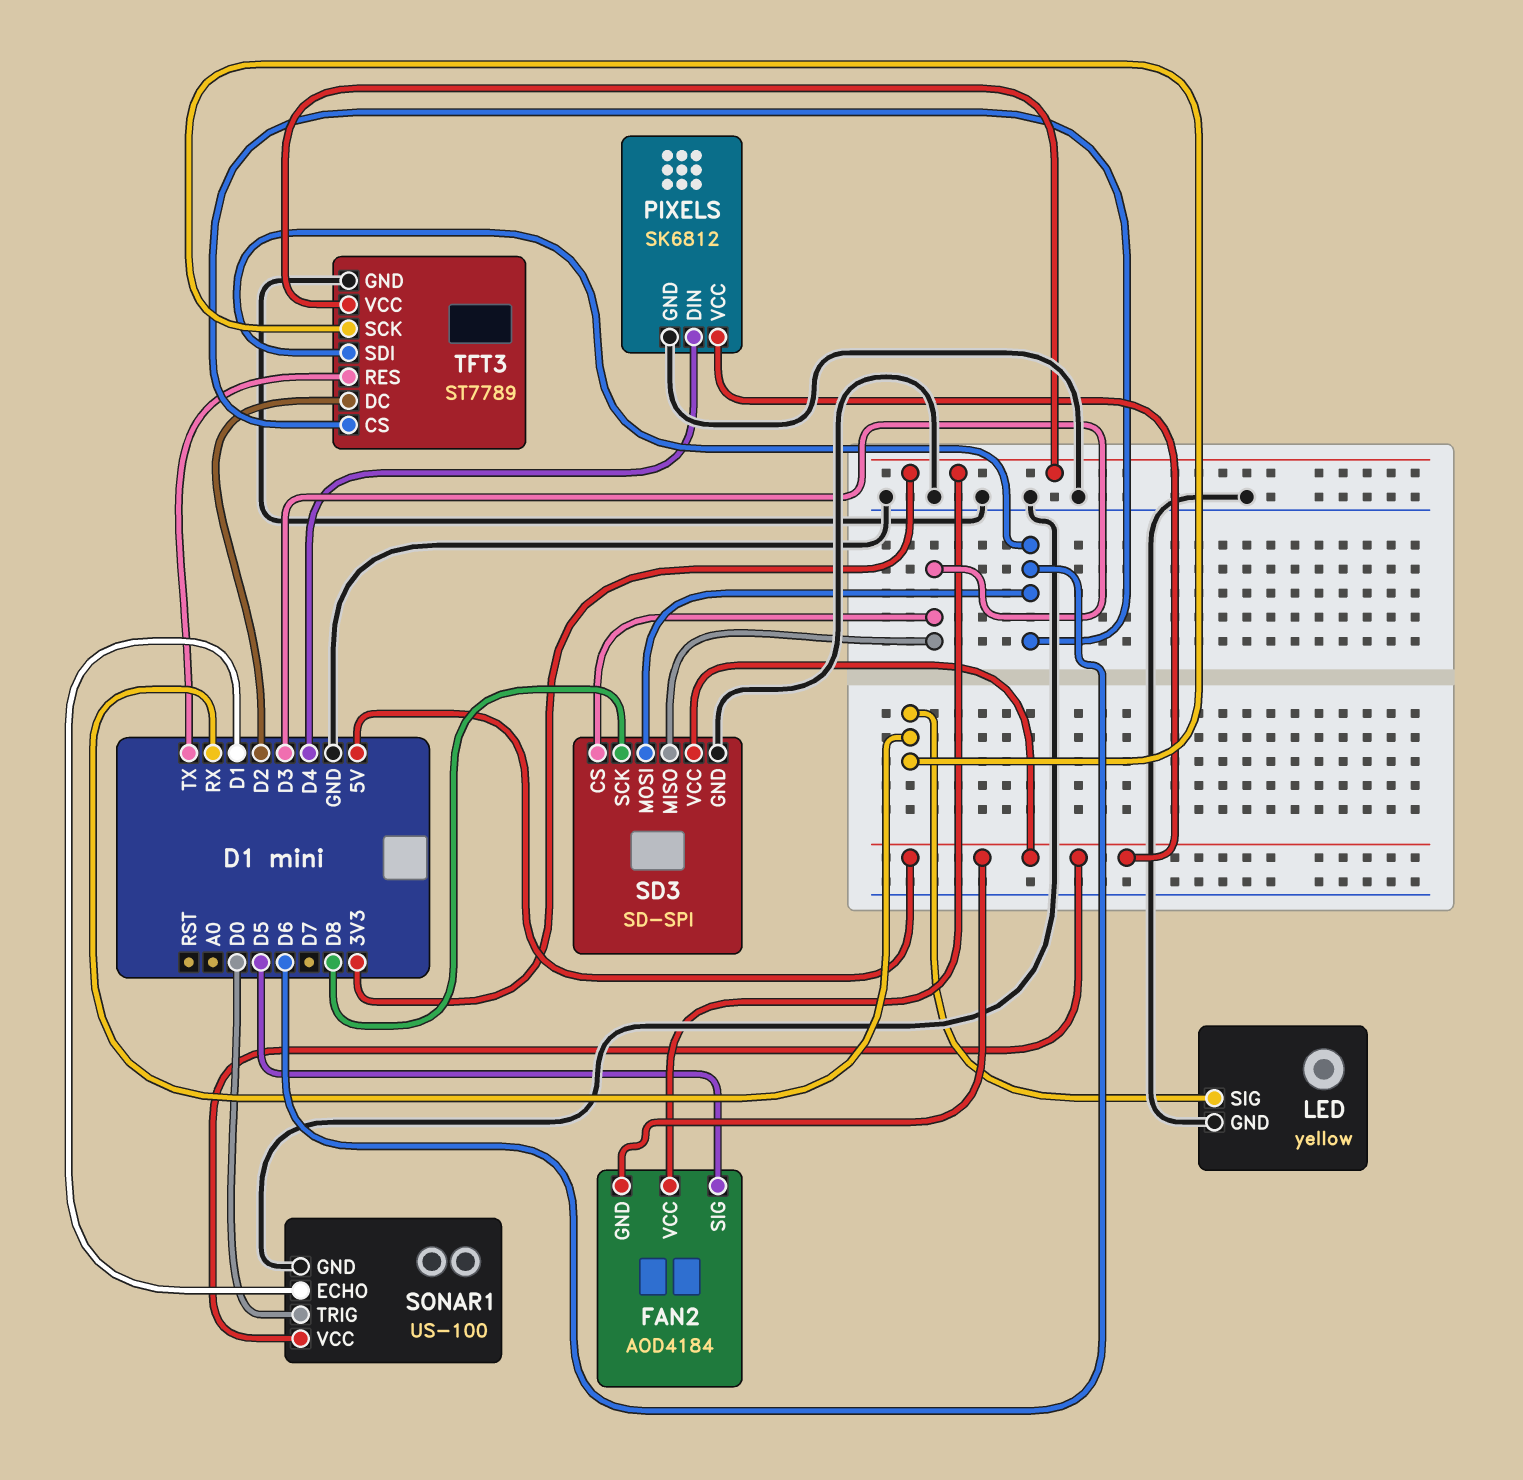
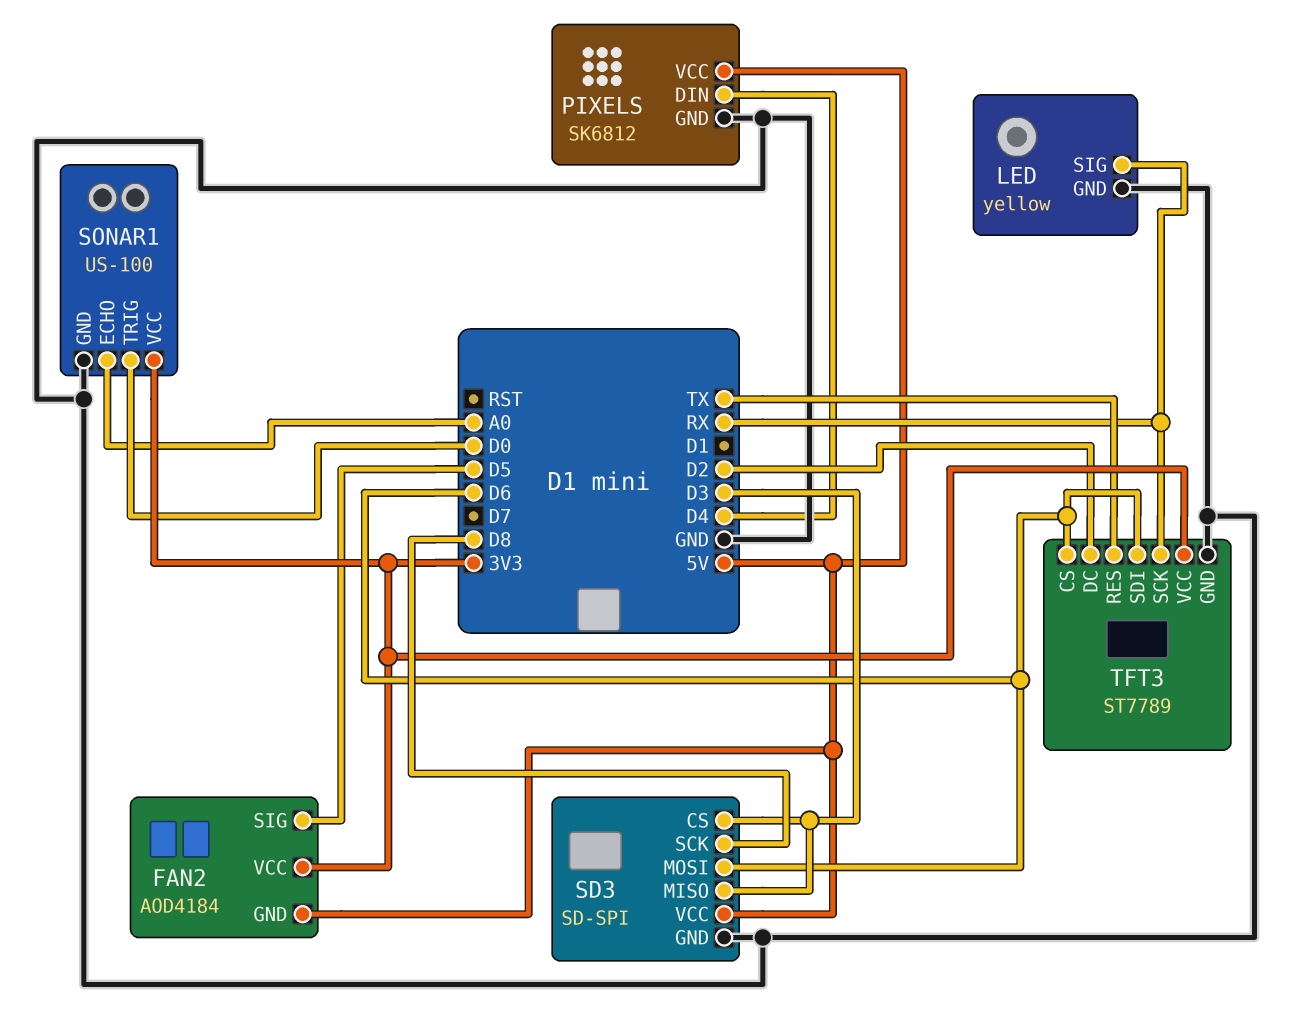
SONAR1 pin ECHO: D1 -> A0
SONAR1 pin VCC: 5V -> 3V3

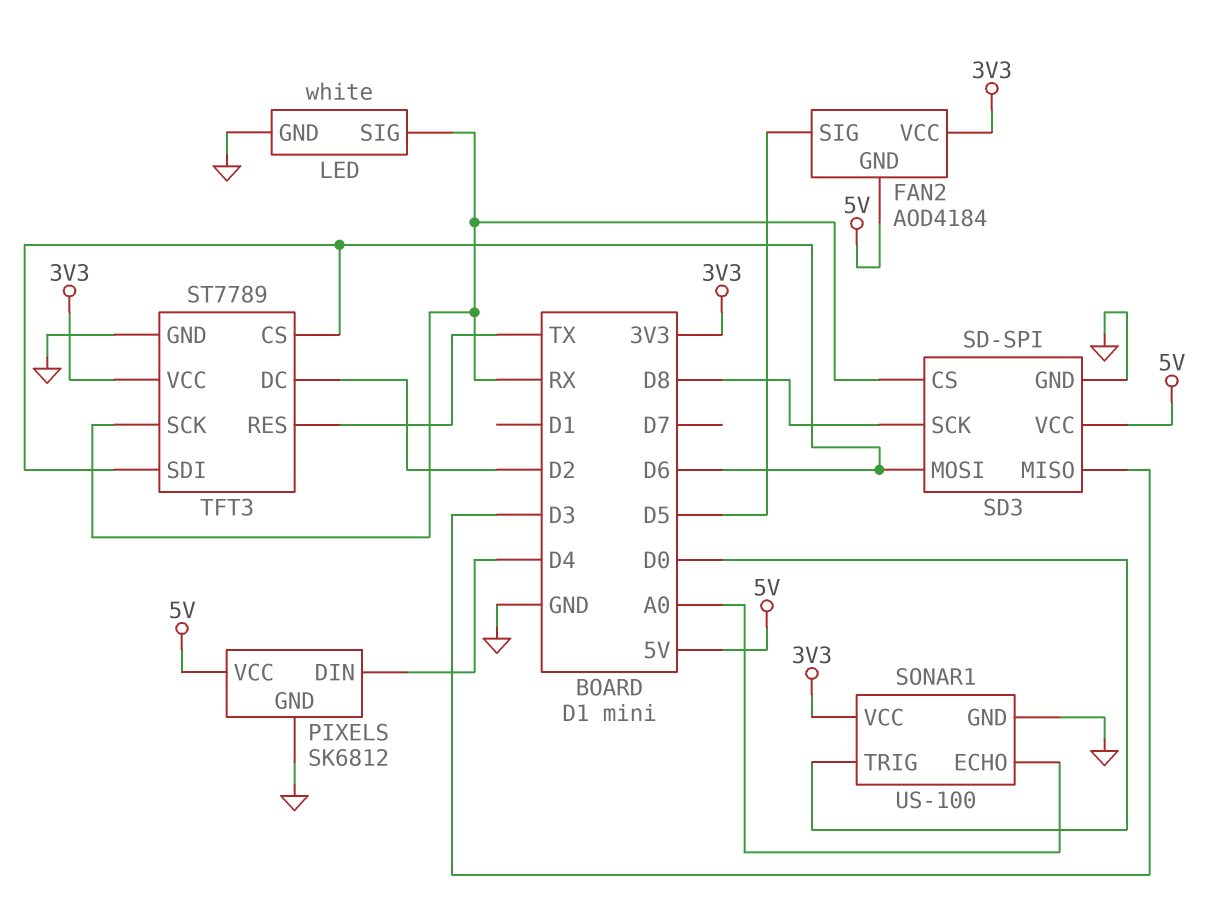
LED: yellow -> white
SD3 pin CS: D3 -> RX

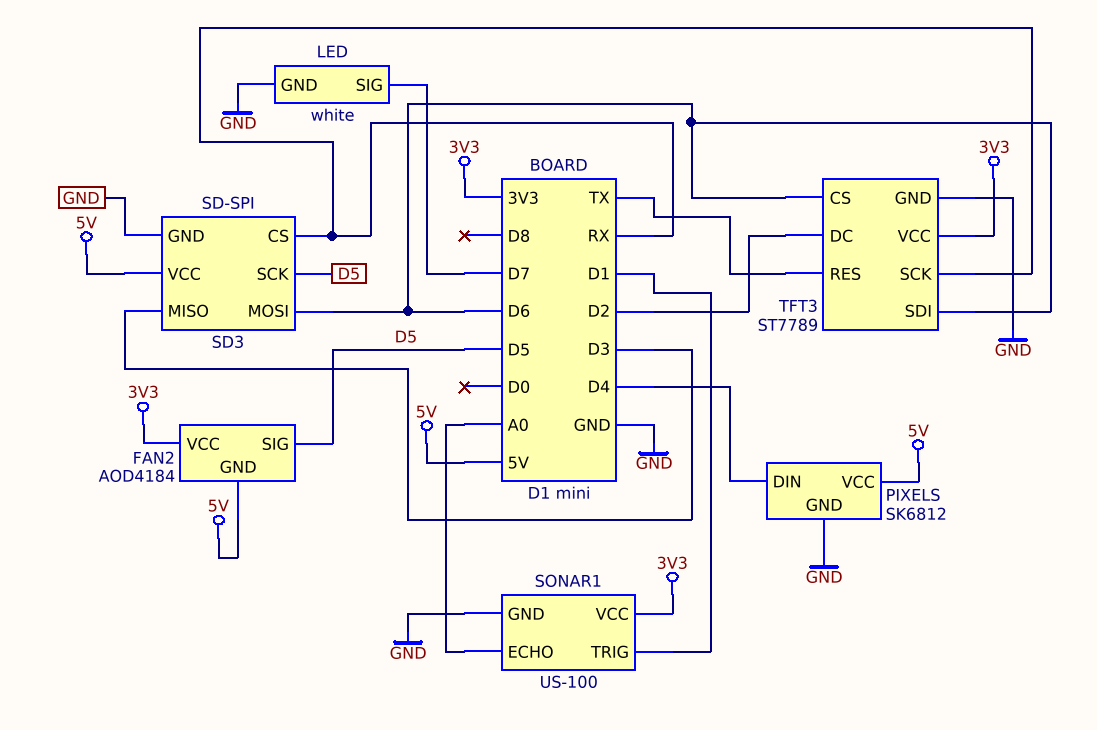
LED pin SIG: RX -> D7
SD3 pin SCK: D8 -> D5
SONAR1 pin TRIG: D0 -> D1

